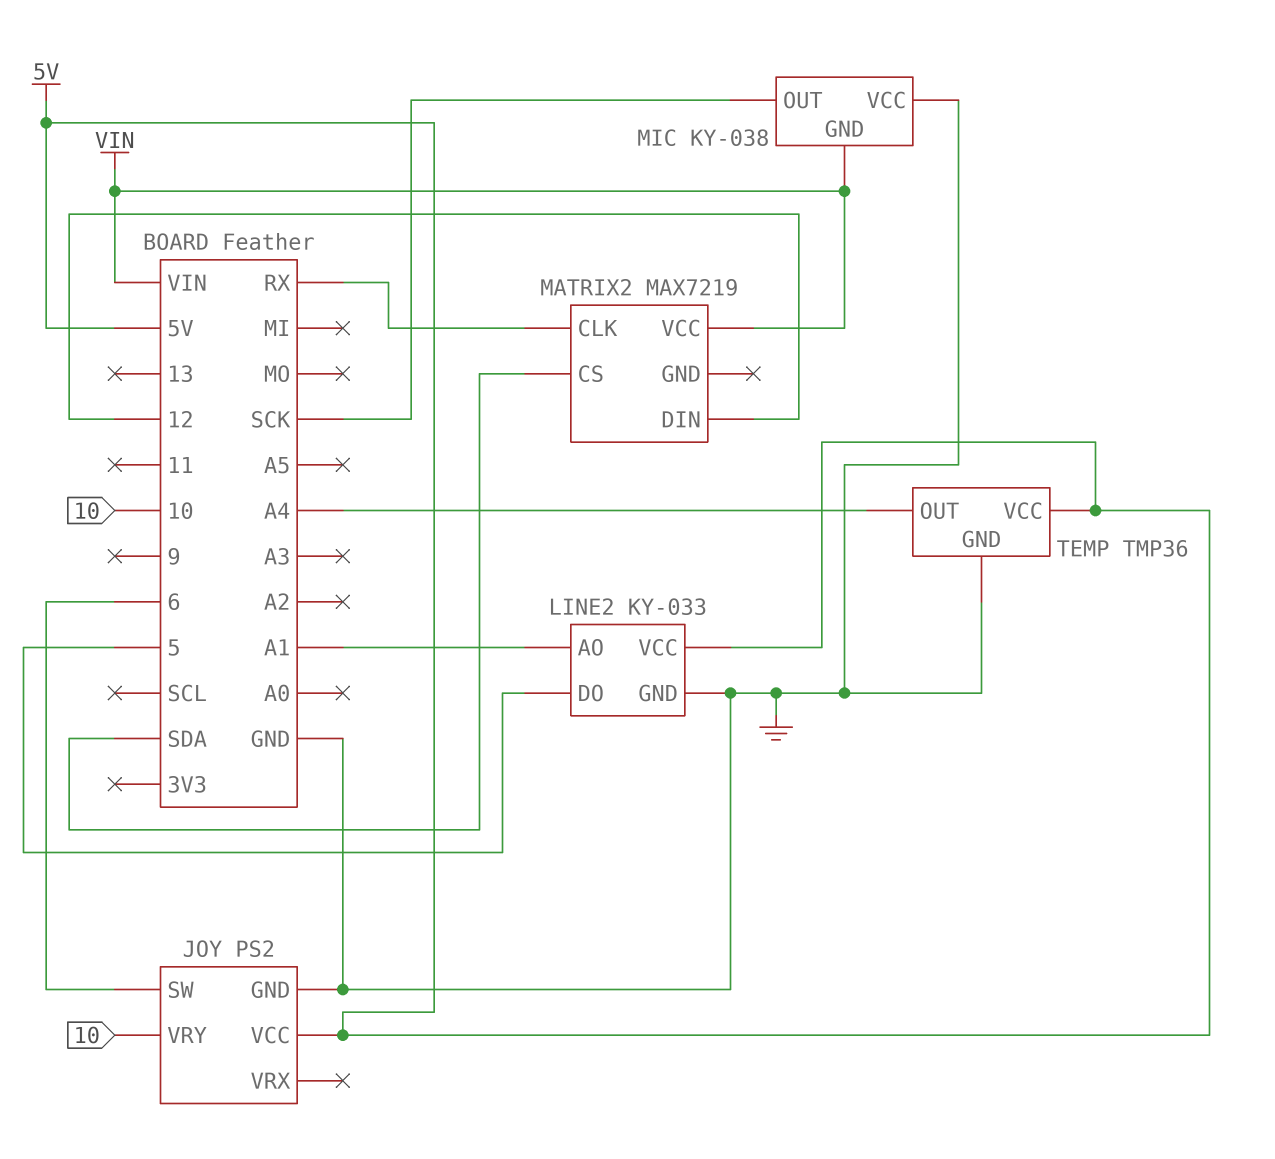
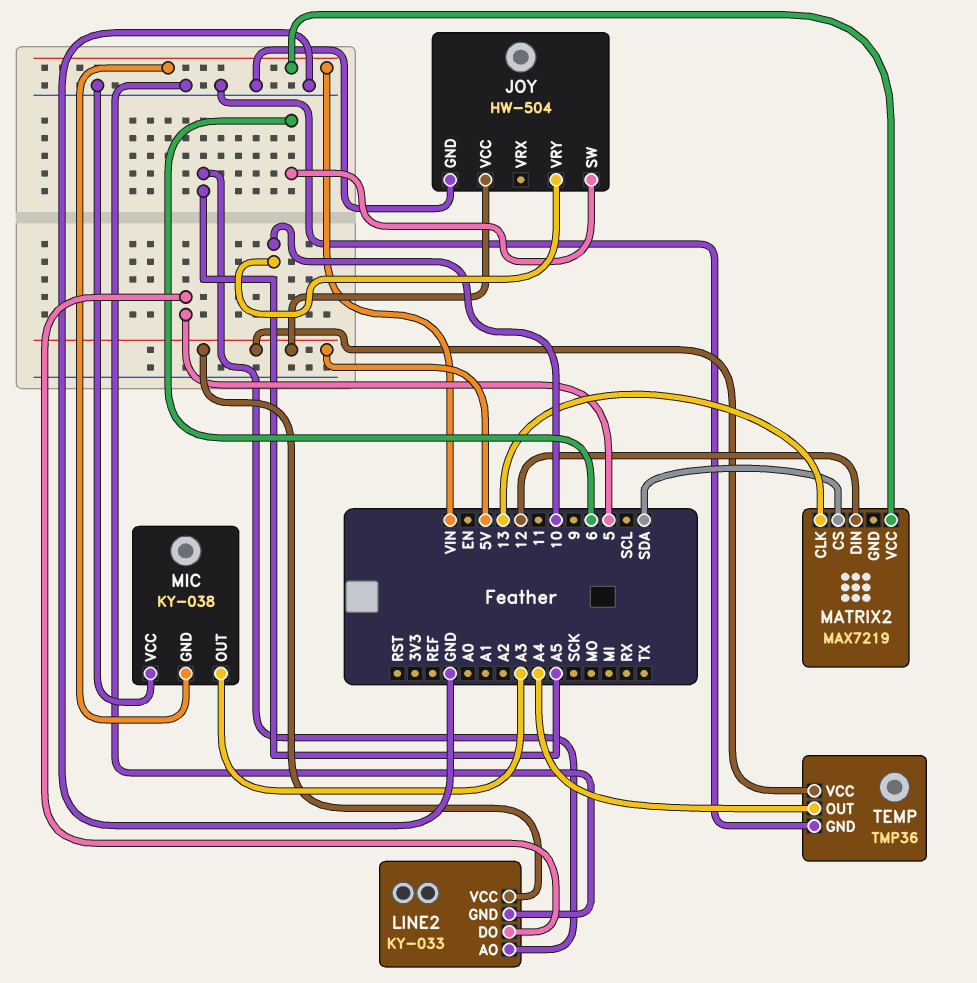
JOY: PS2 -> HW-504
LINE2 pin AO: A1 -> A5
MATRIX2 pin CLK: RX -> 13
MIC pin OUT: SCK -> A3

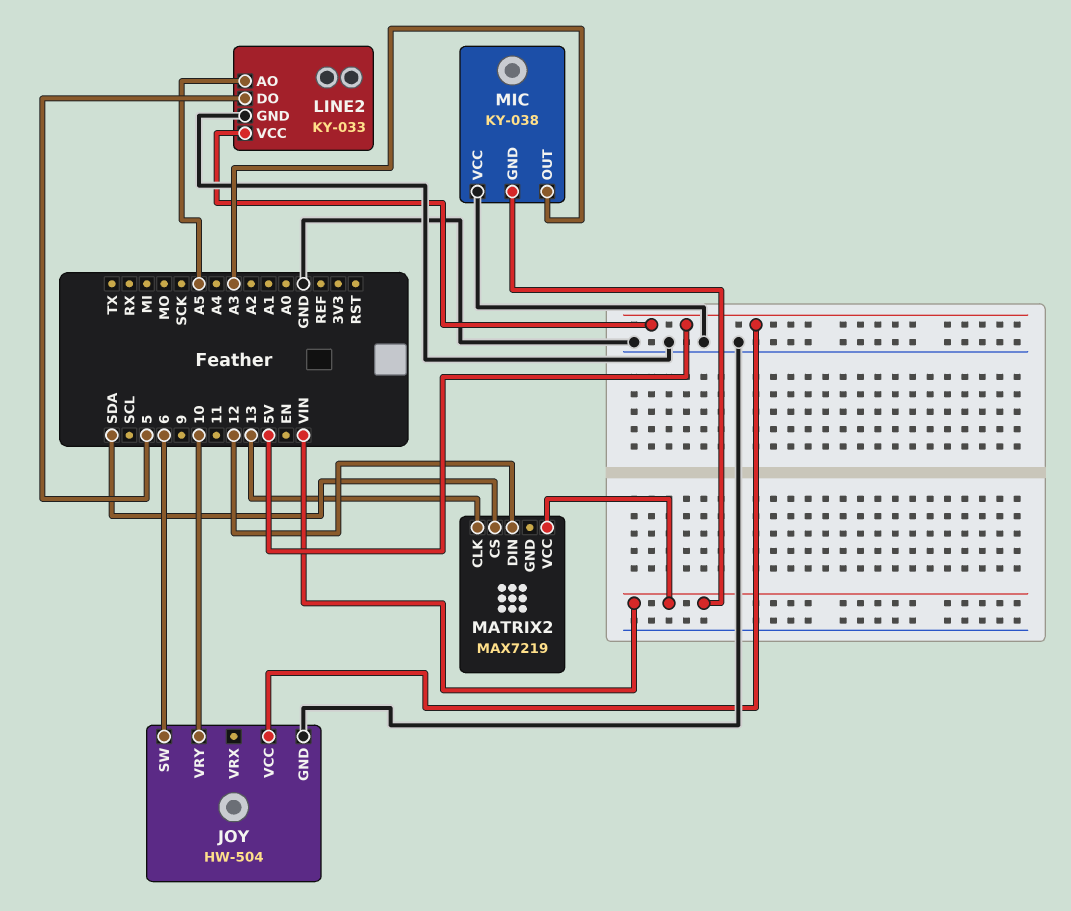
TEMP: TMP36 -> none
TEMP pin GND: GND -> none
TEMP pin OUT: A4 -> none
TEMP pin VCC: 5V -> none

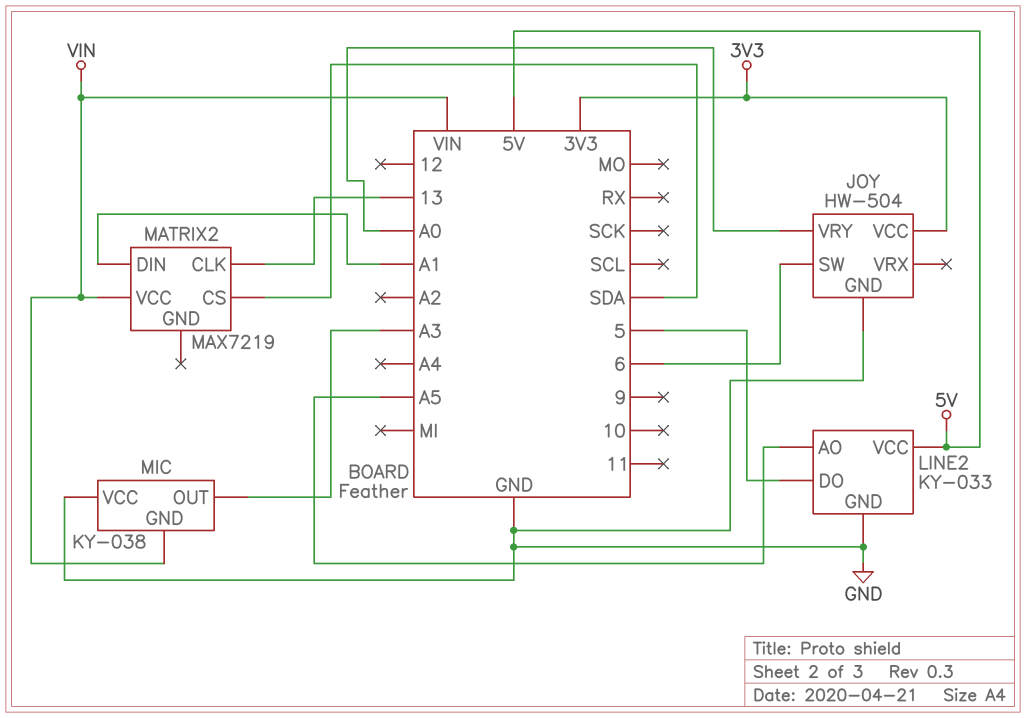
JOY pin VCC: 5V -> 3V3
JOY pin VRY: 10 -> A0
MATRIX2 pin DIN: 12 -> A1

